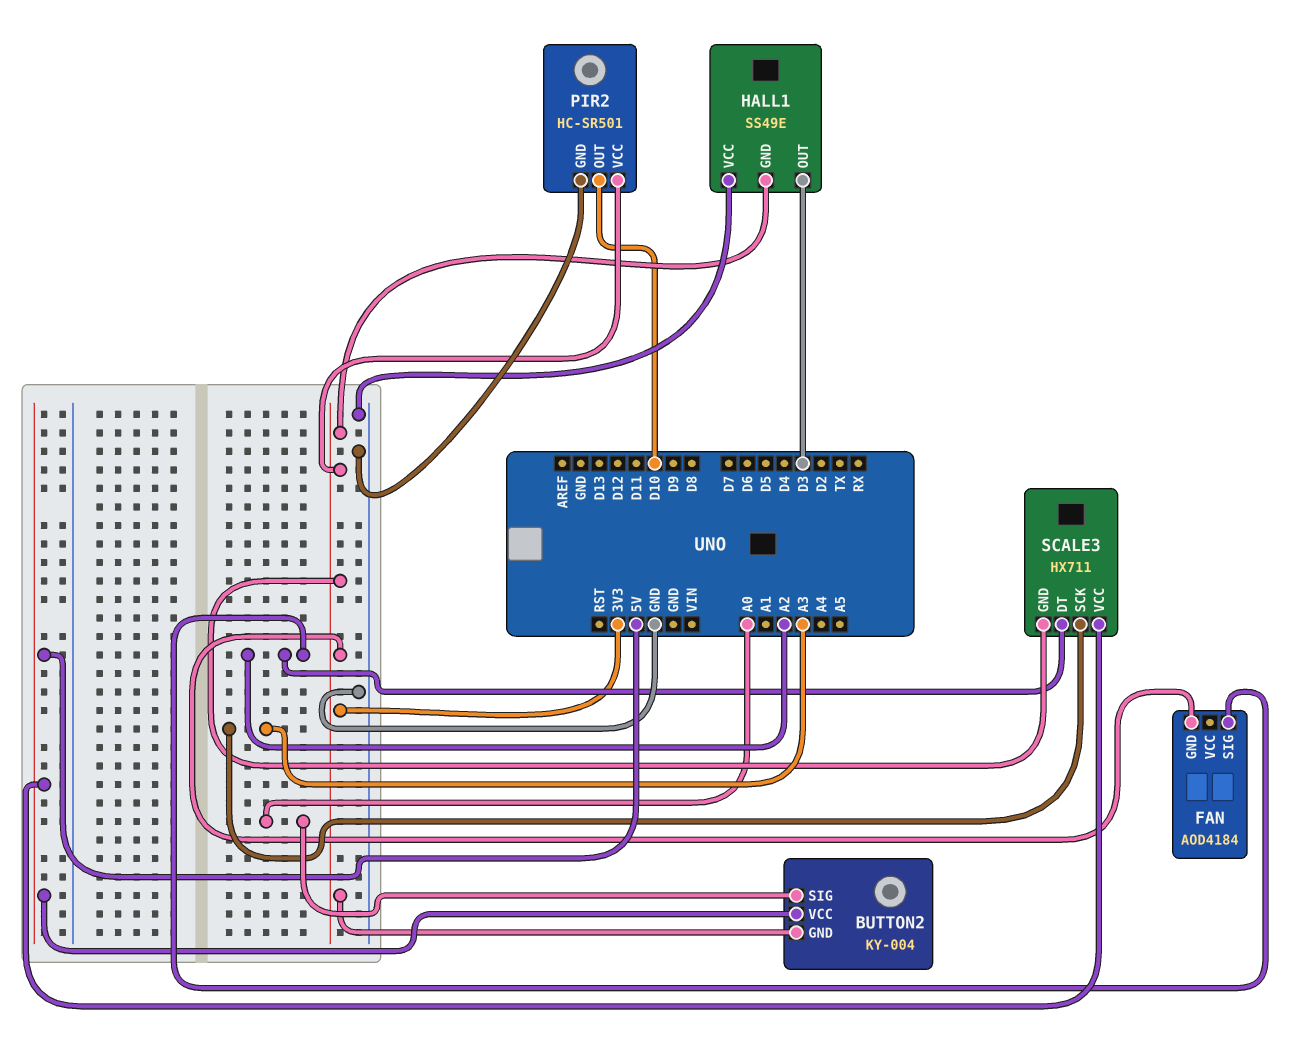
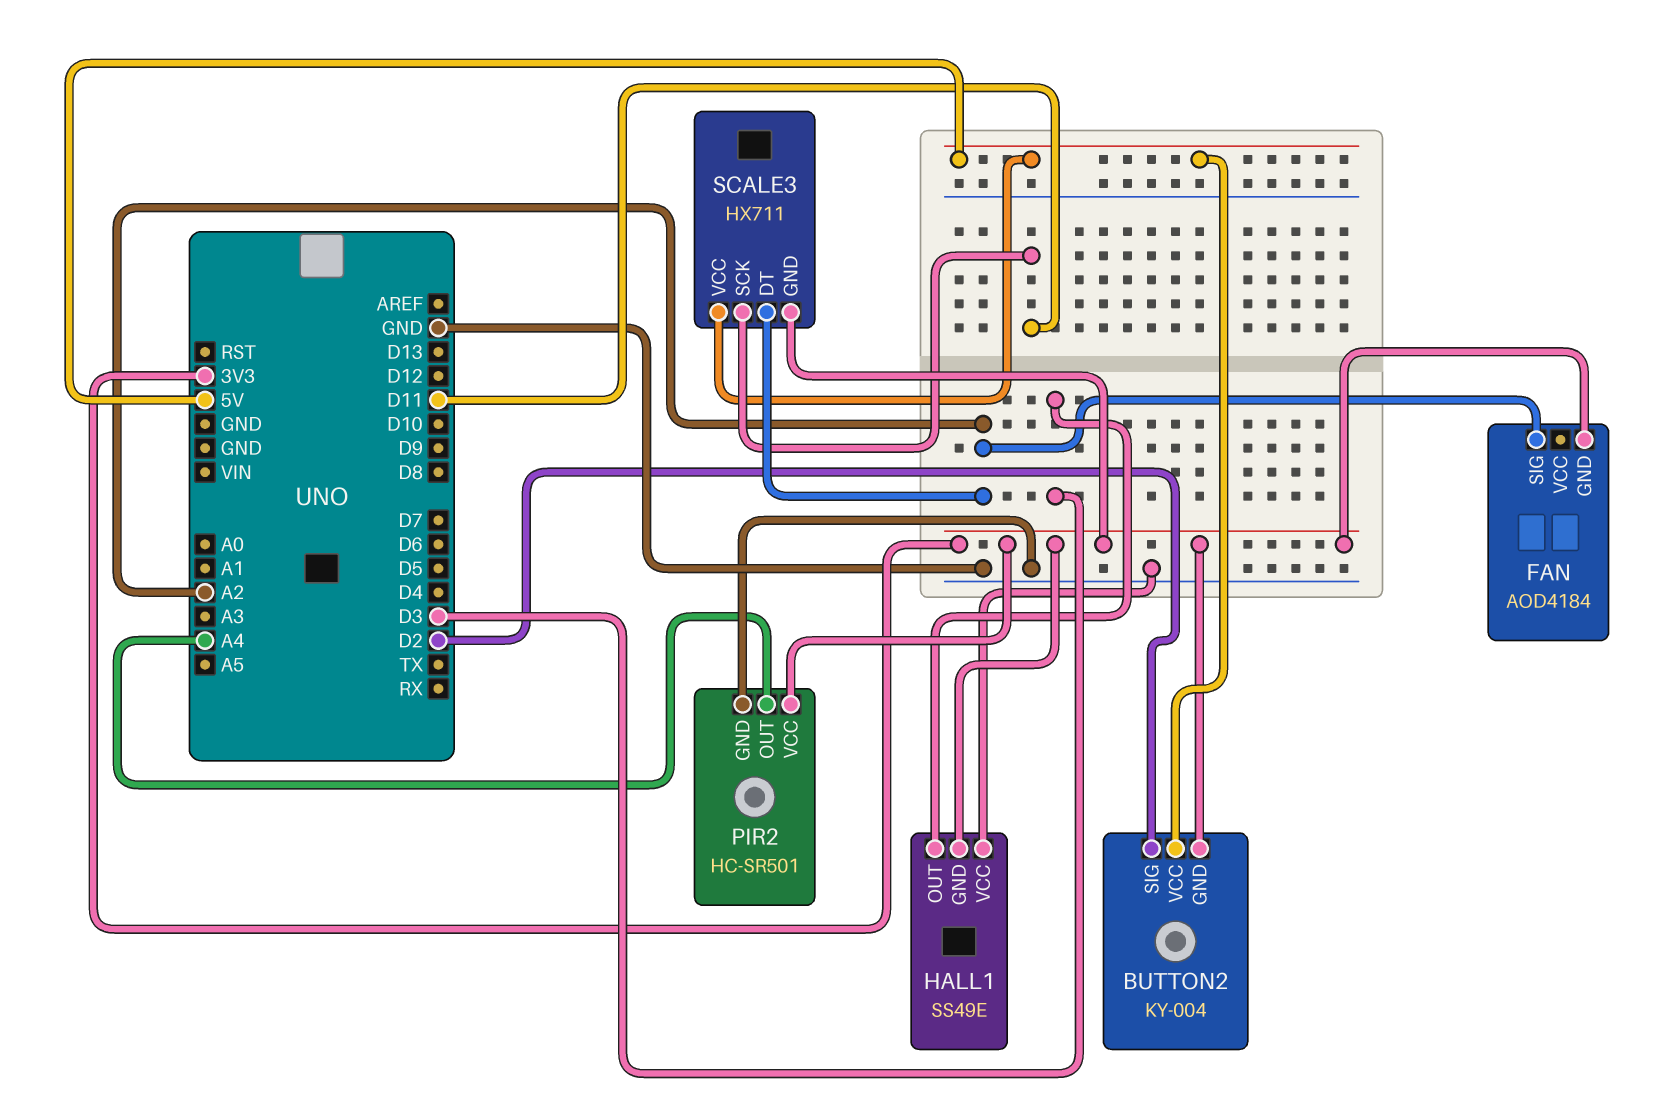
BUTTON2 pin SIG: A0 -> D2
PIR2 pin OUT: D10 -> A4
SCALE3 pin SCK: A3 -> D11

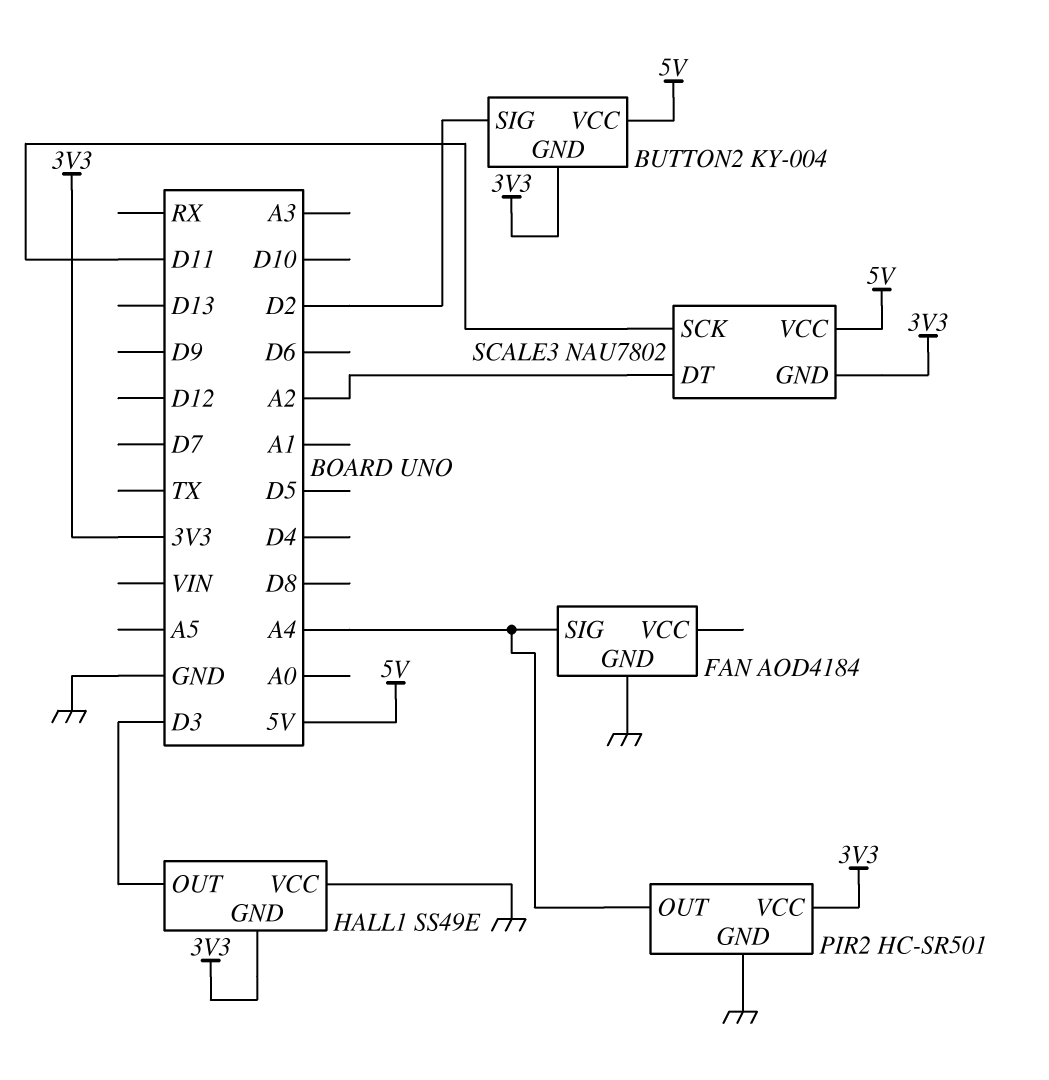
FAN pin GND: 3V3 -> GND
FAN pin SIG: A2 -> A4
SCALE3: HX711 -> NAU7802

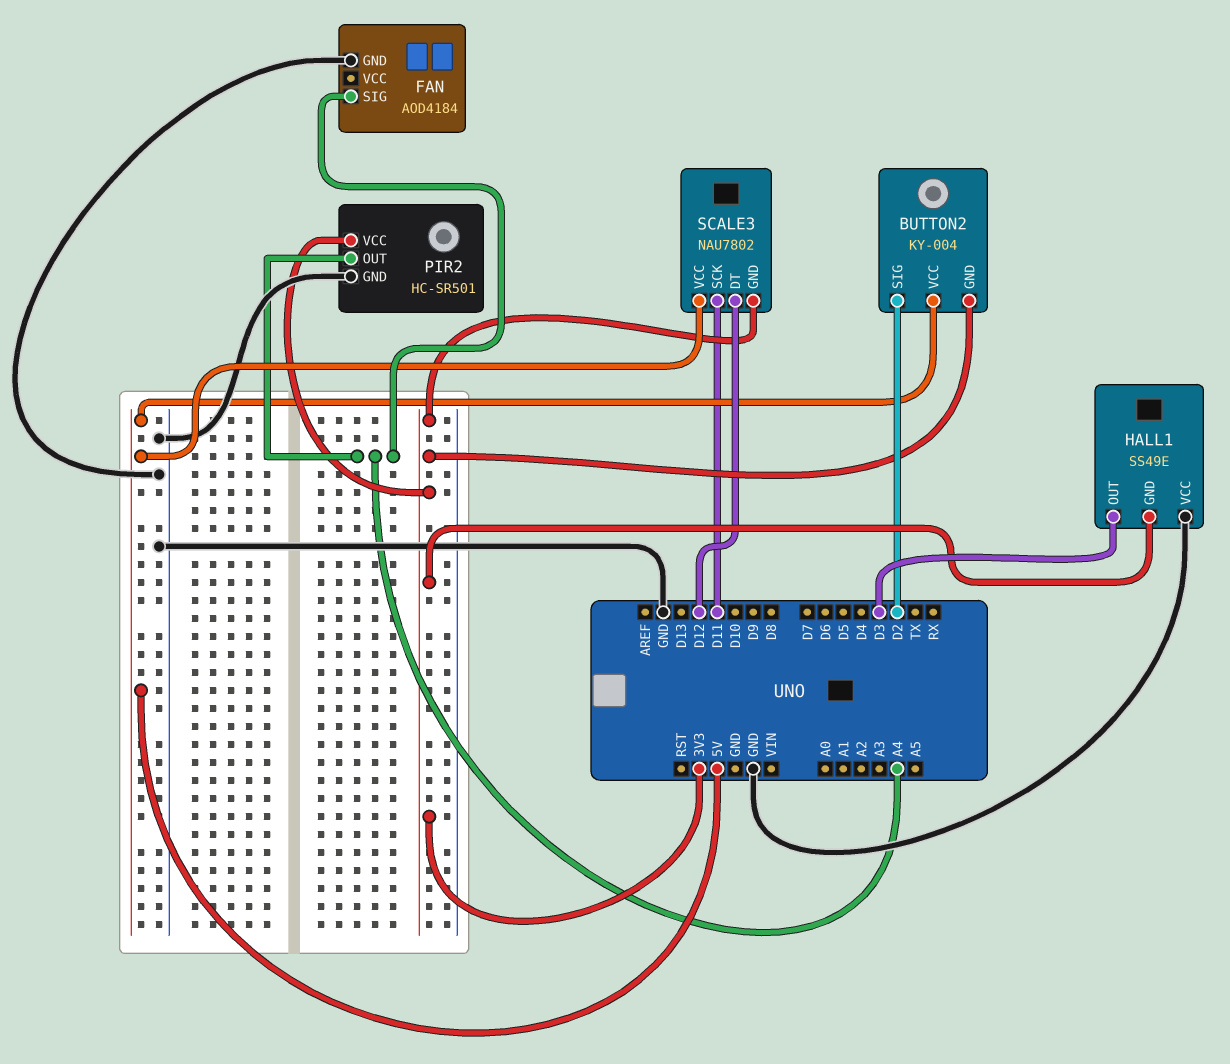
SCALE3 pin DT: A2 -> D12

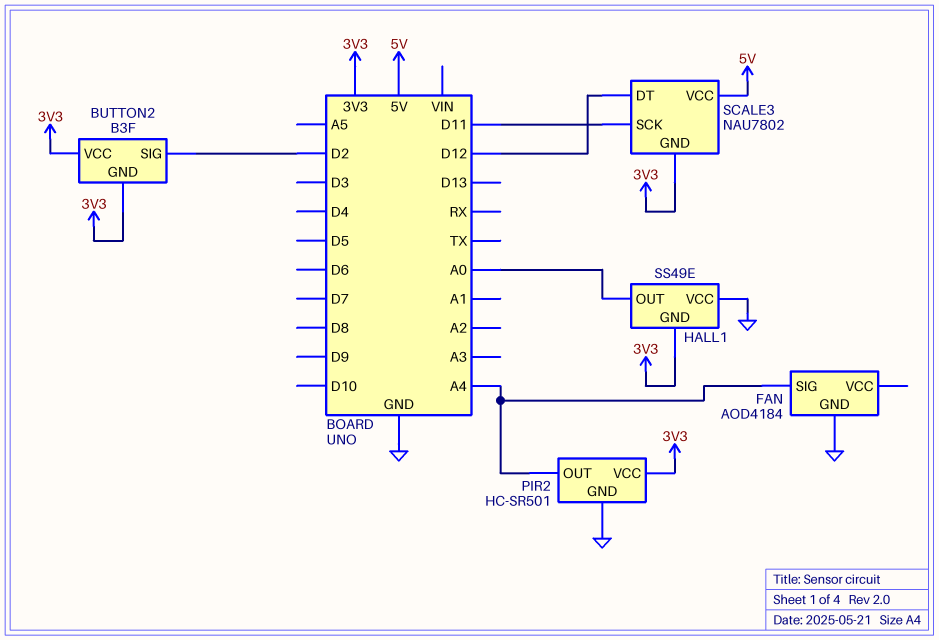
BUTTON2: KY-004 -> B3F
BUTTON2 pin VCC: 5V -> 3V3
HALL1 pin OUT: D3 -> A0

